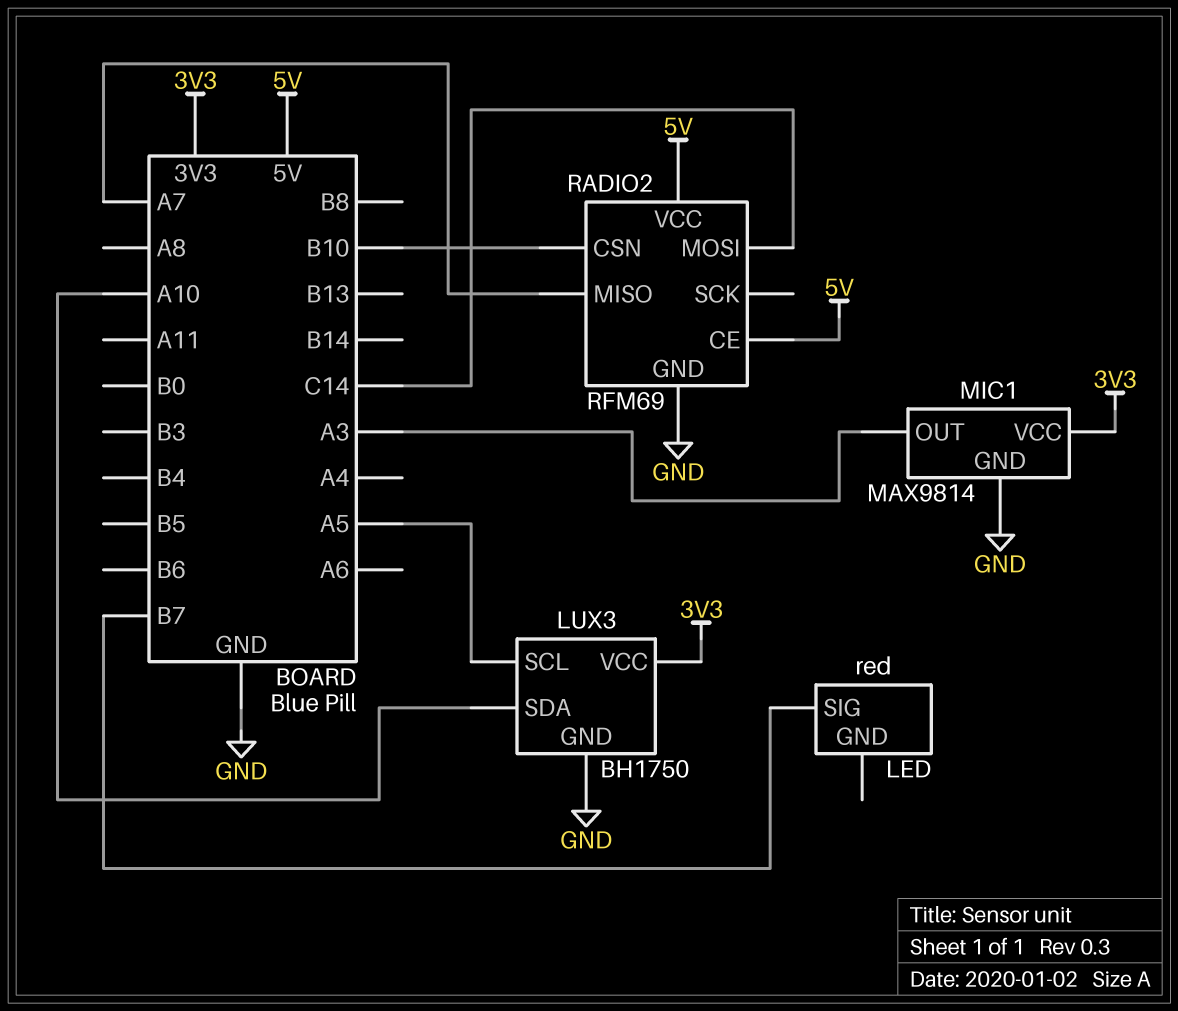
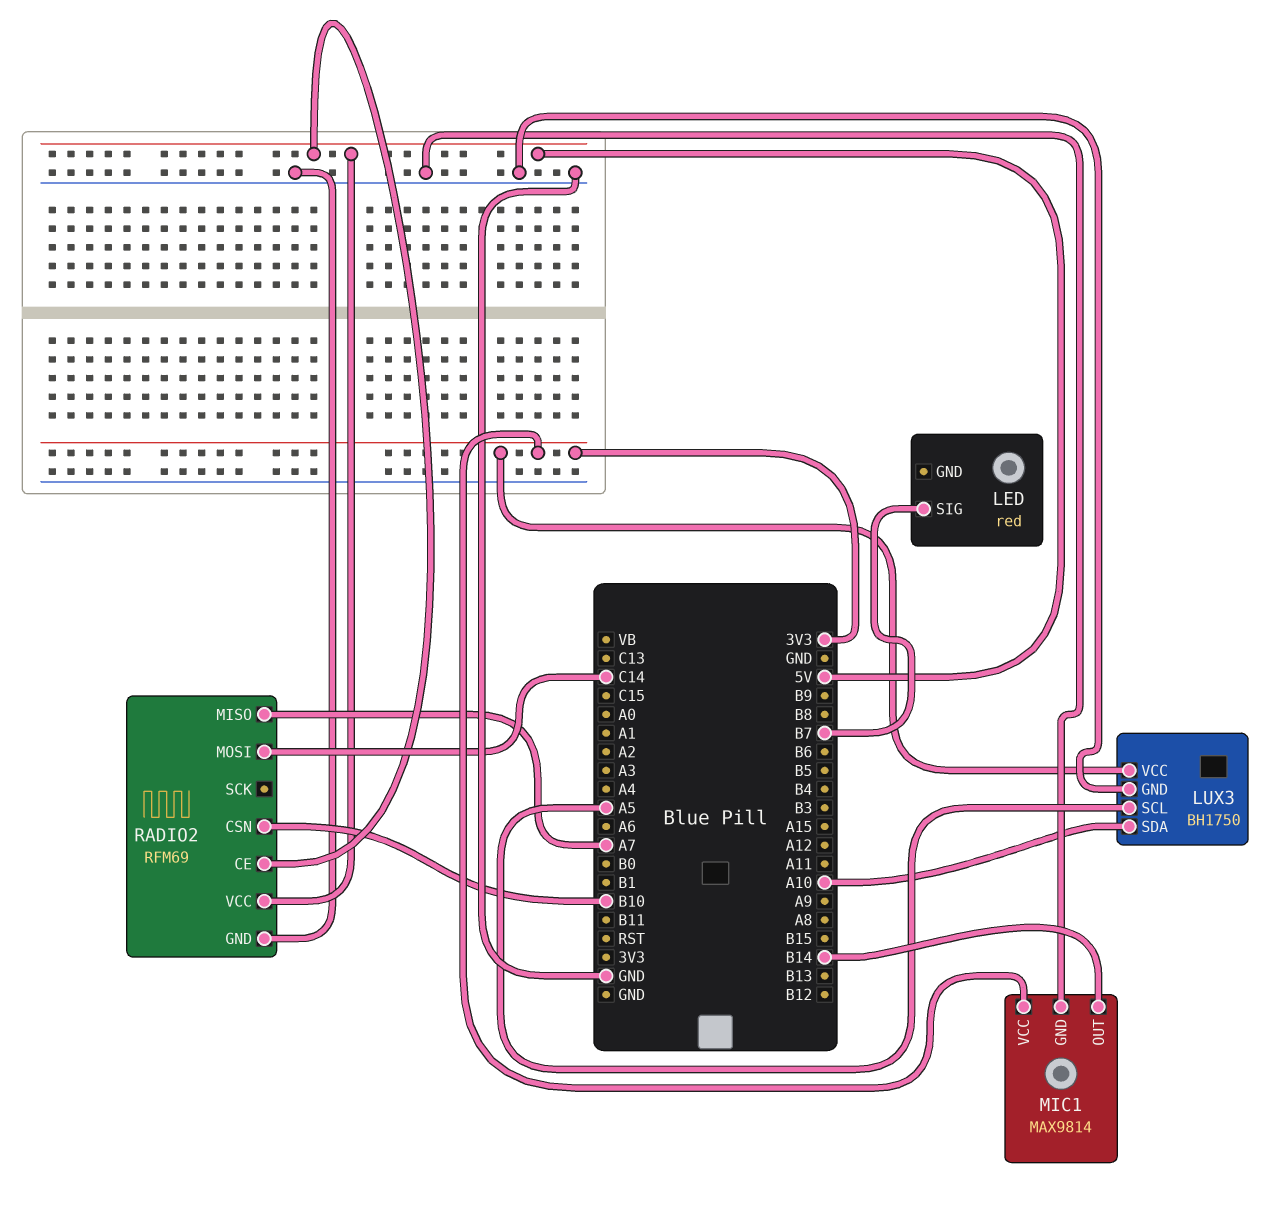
MIC1 pin OUT: A3 -> B14

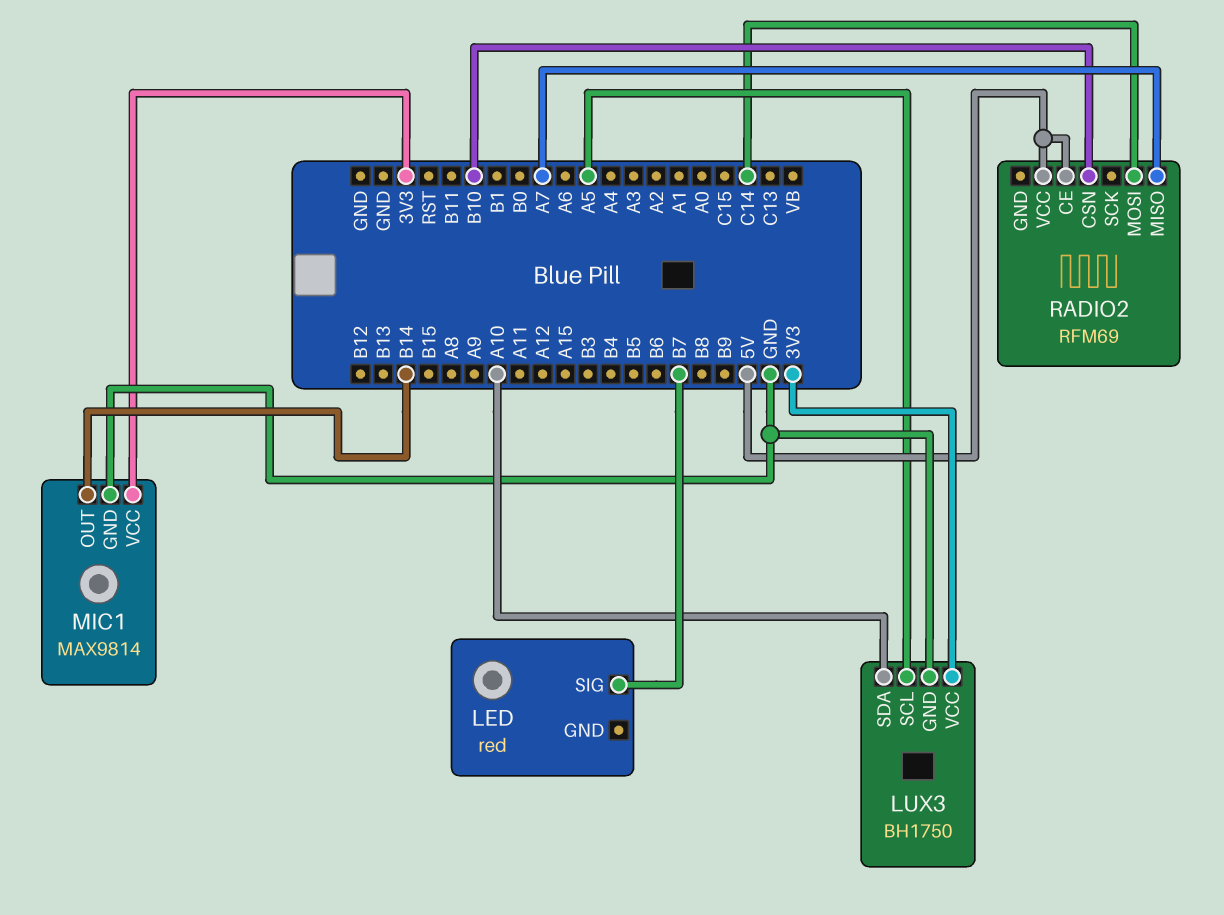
RADIO2 pin GND: GND -> none

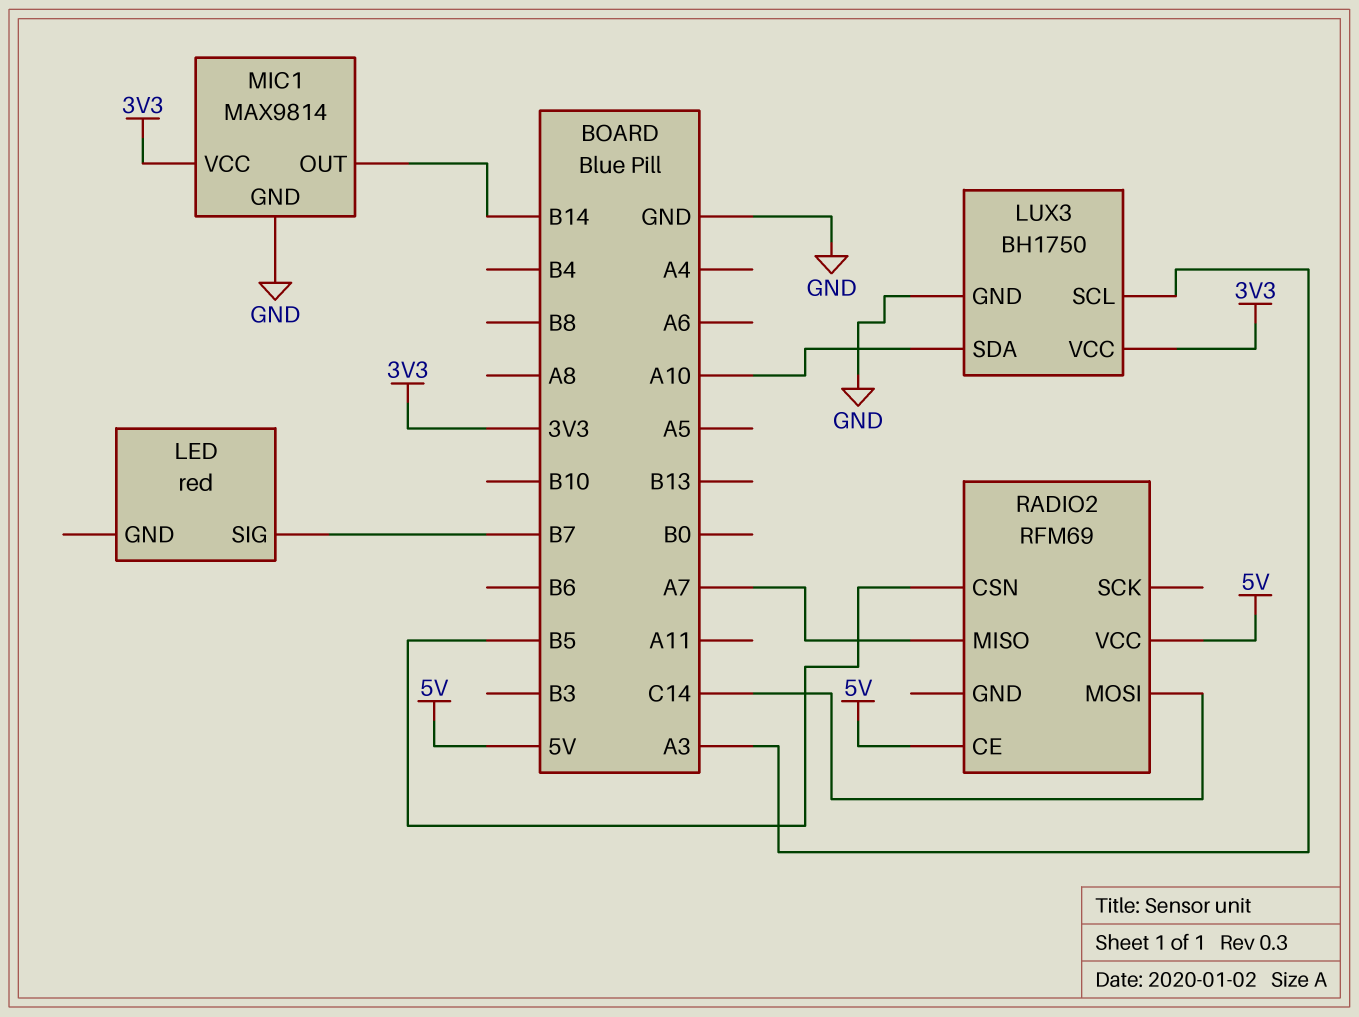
LUX3 pin SCL: A5 -> A3
RADIO2 pin CSN: B10 -> B5

